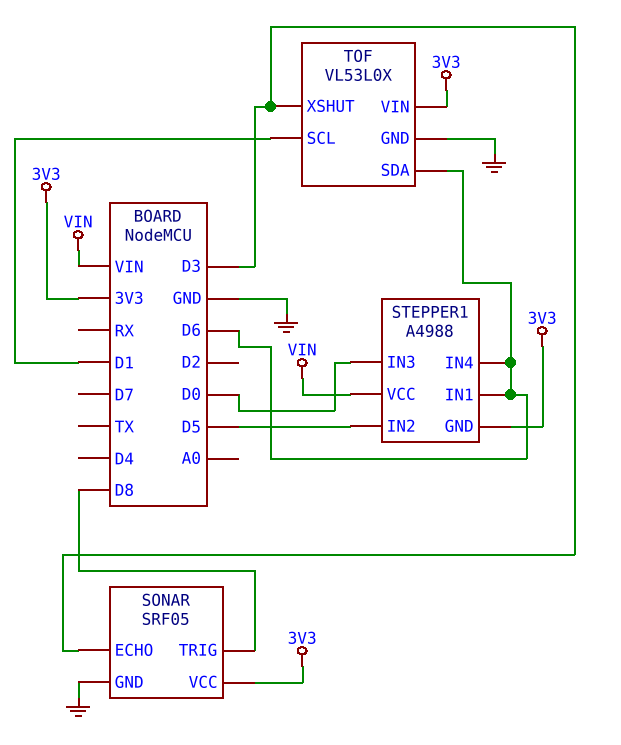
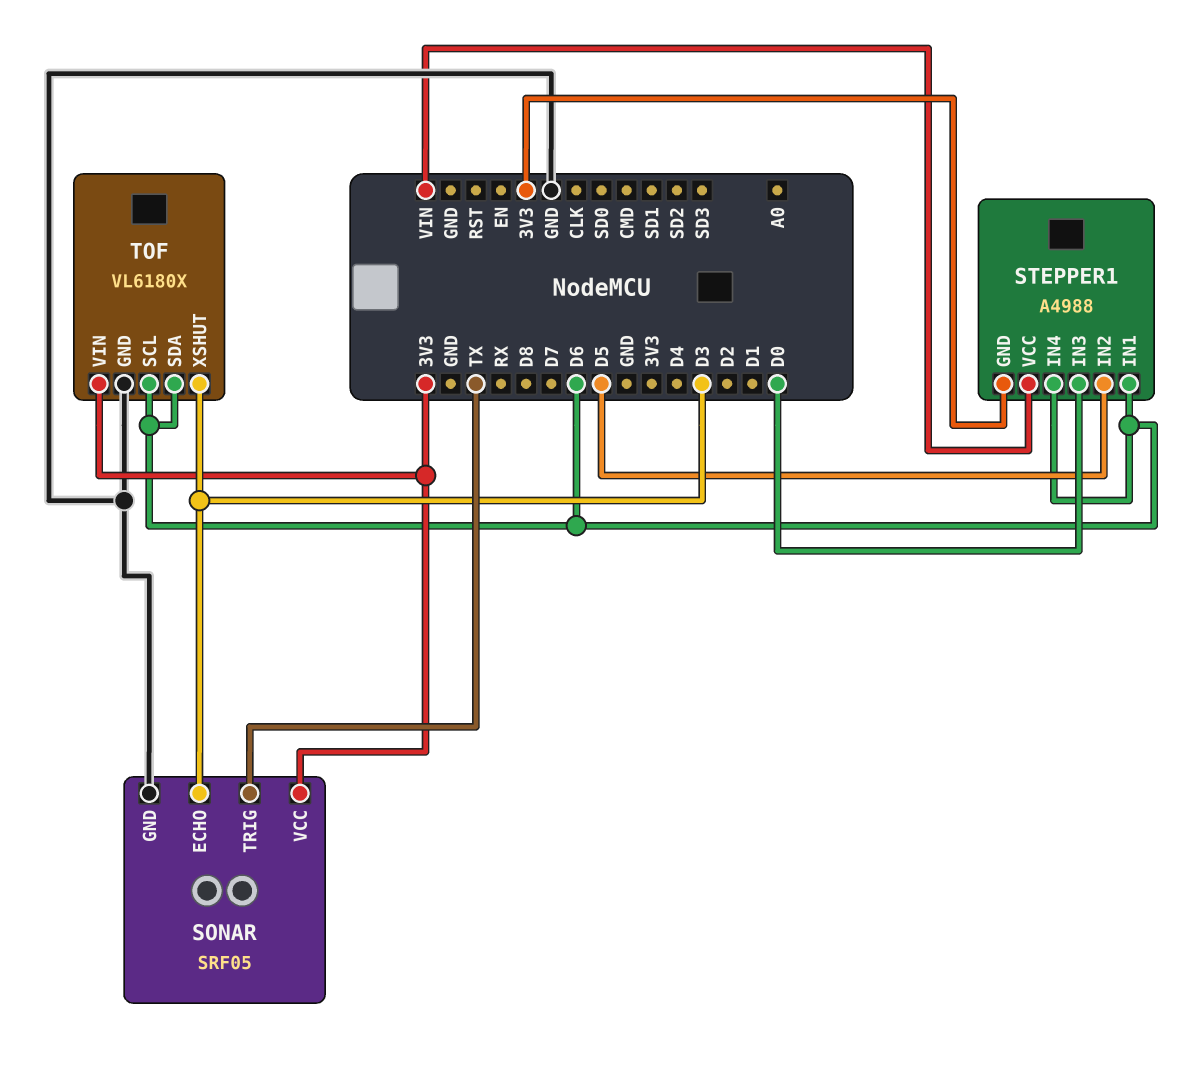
SONAR pin TRIG: D8 -> TX
TOF: VL53L0X -> VL6180X
TOF pin SCL: D1 -> D6

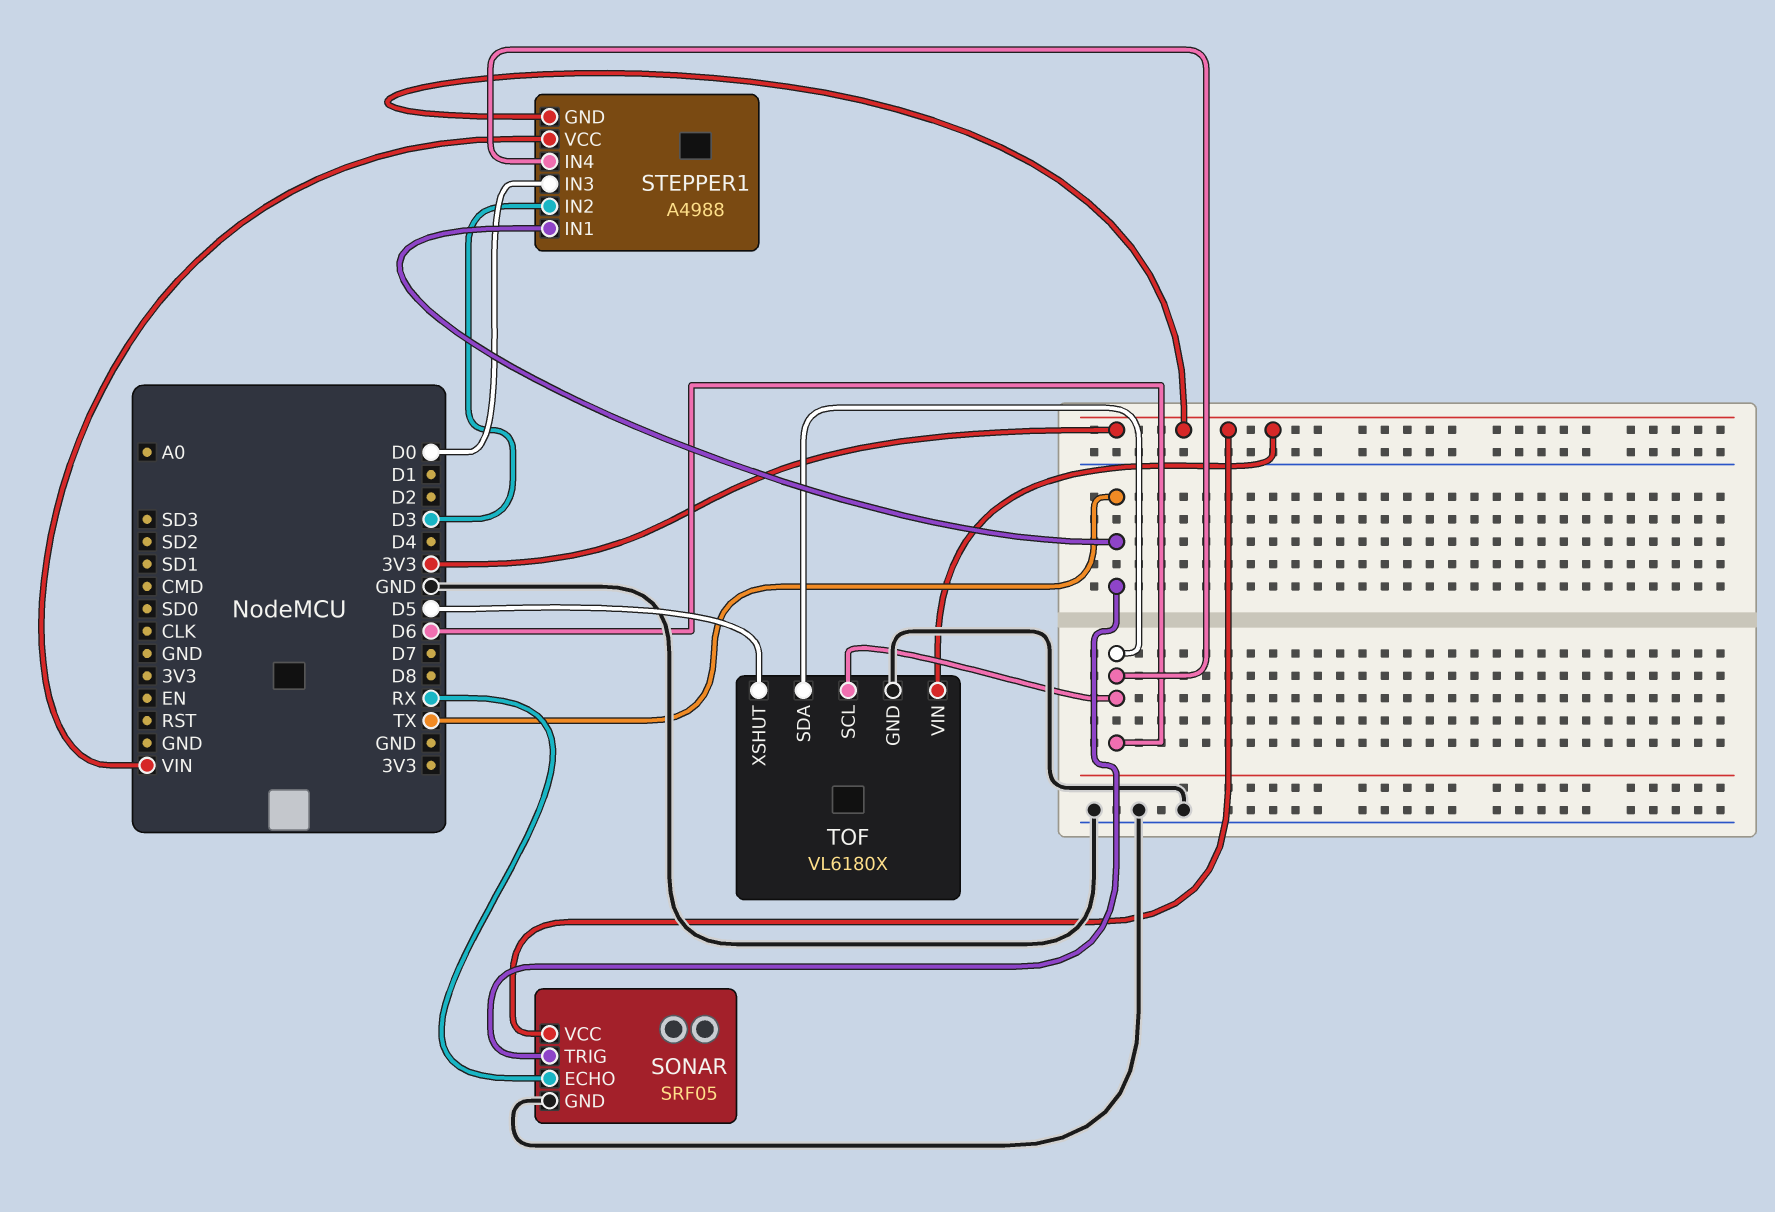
SONAR pin ECHO: D3 -> RX
STEPPER1 pin IN1: D6 -> TX
STEPPER1 pin IN2: D5 -> D3
TOF pin XSHUT: D3 -> D5

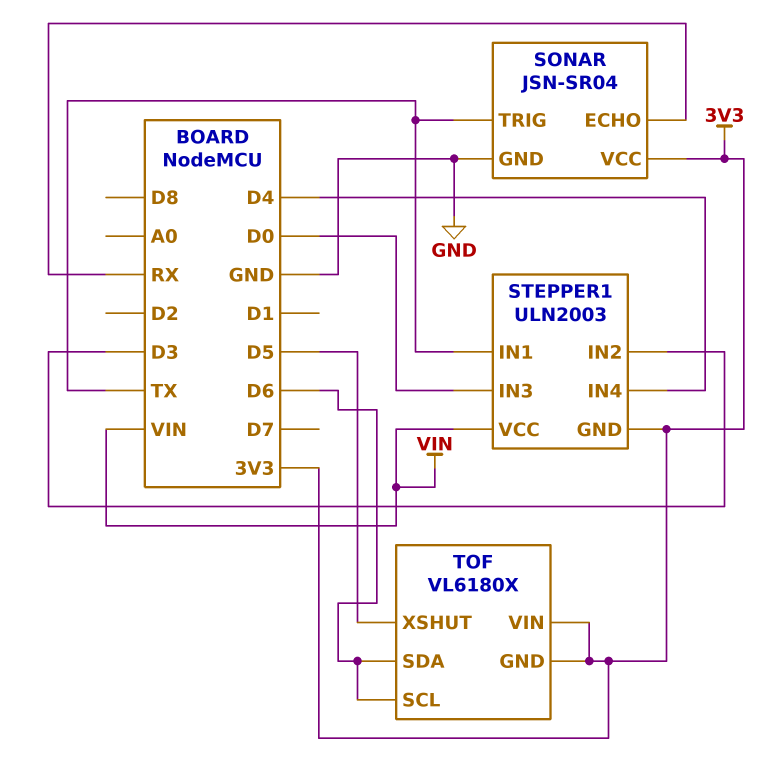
SONAR: SRF05 -> JSN-SR04
STEPPER1: A4988 -> ULN2003
STEPPER1 pin IN4: D6 -> D4
TOF pin GND: GND -> 3V3

